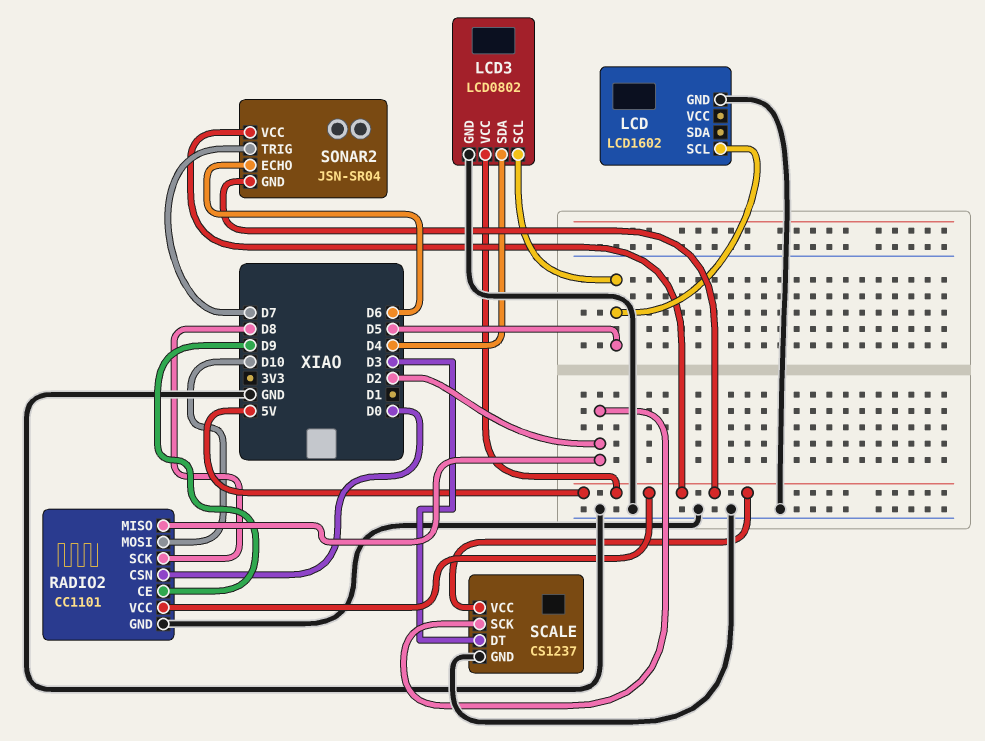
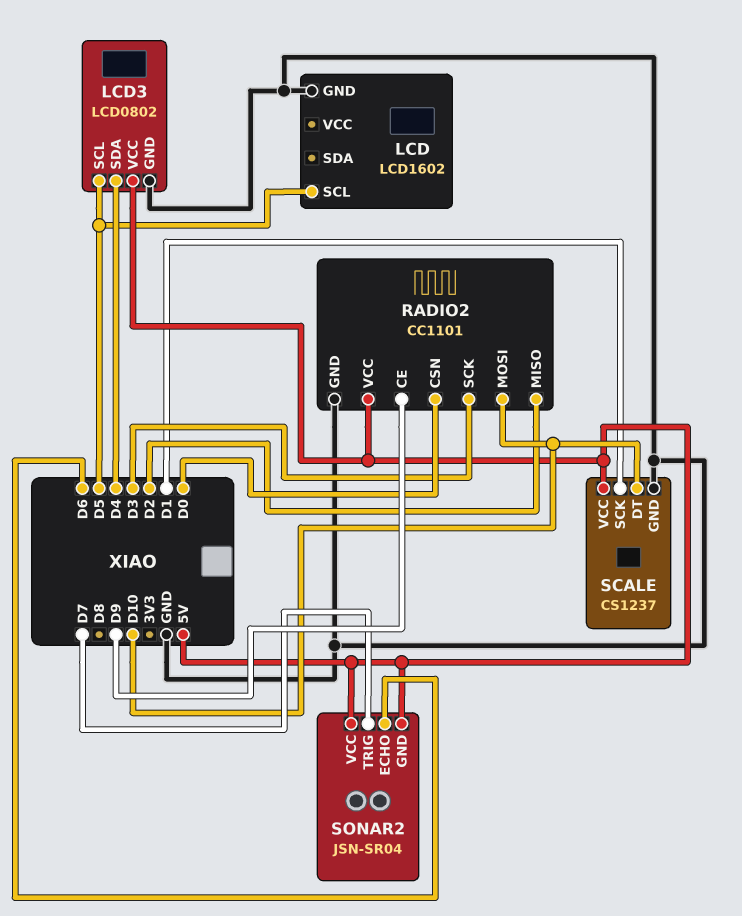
RADIO2 pin SCK: D8 -> D3
SCALE pin DT: D3 -> D10
SCALE pin SCK: D2 -> D1

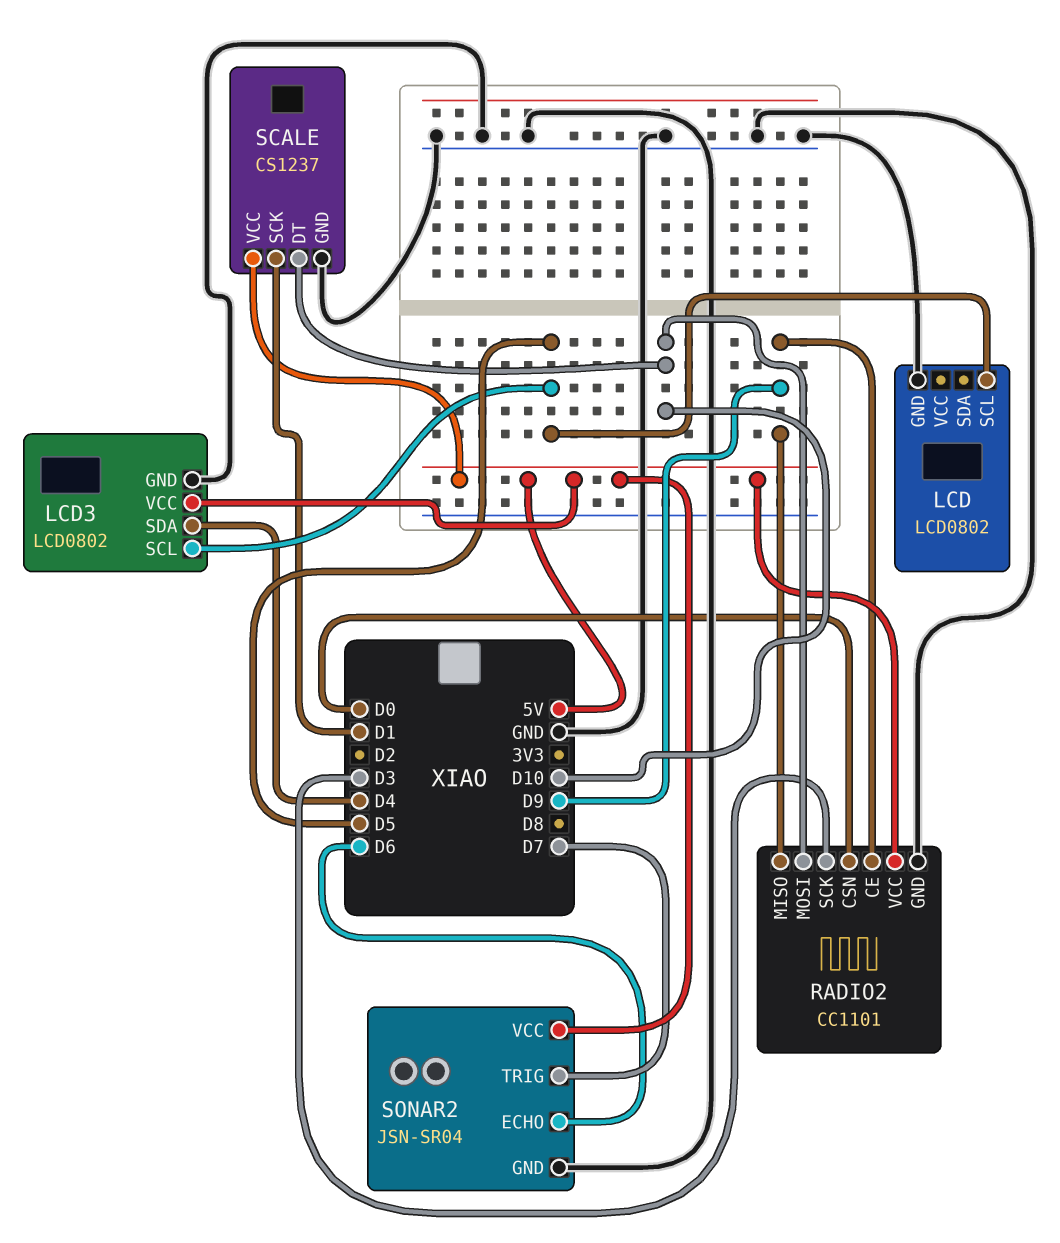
LCD: LCD1602 -> LCD0802
RADIO2 pin MISO: D2 -> D9
SONAR2 pin GND: 5V -> GND

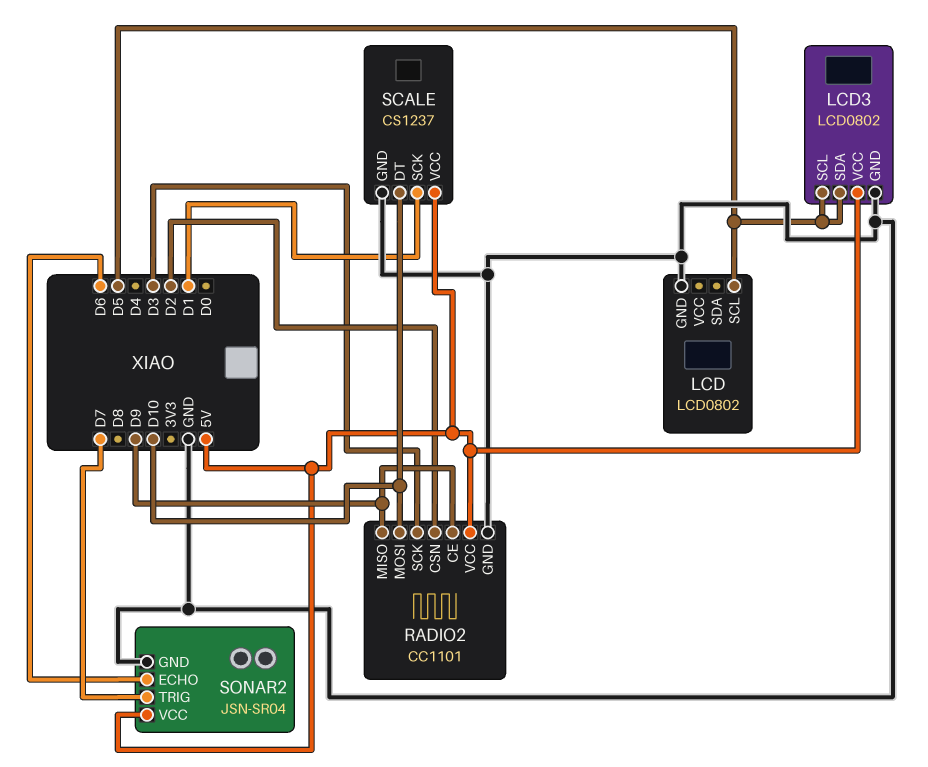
LCD3 pin SDA: D4 -> D5
RADIO2 pin CSN: D0 -> D2

